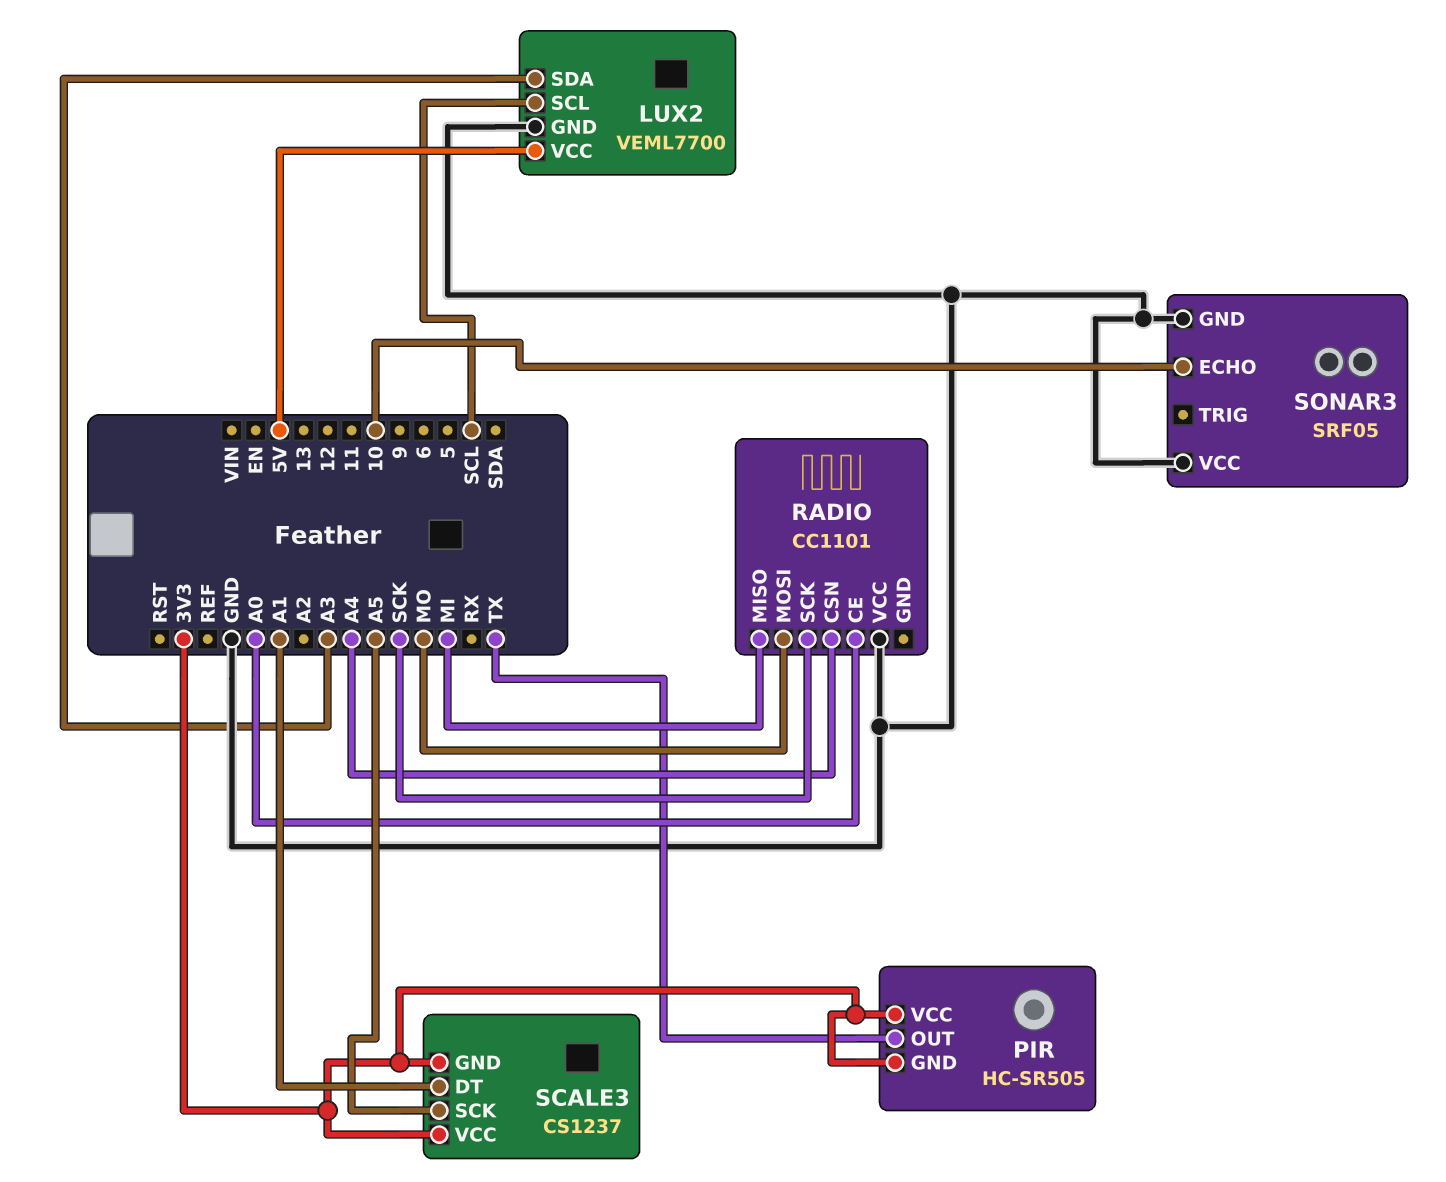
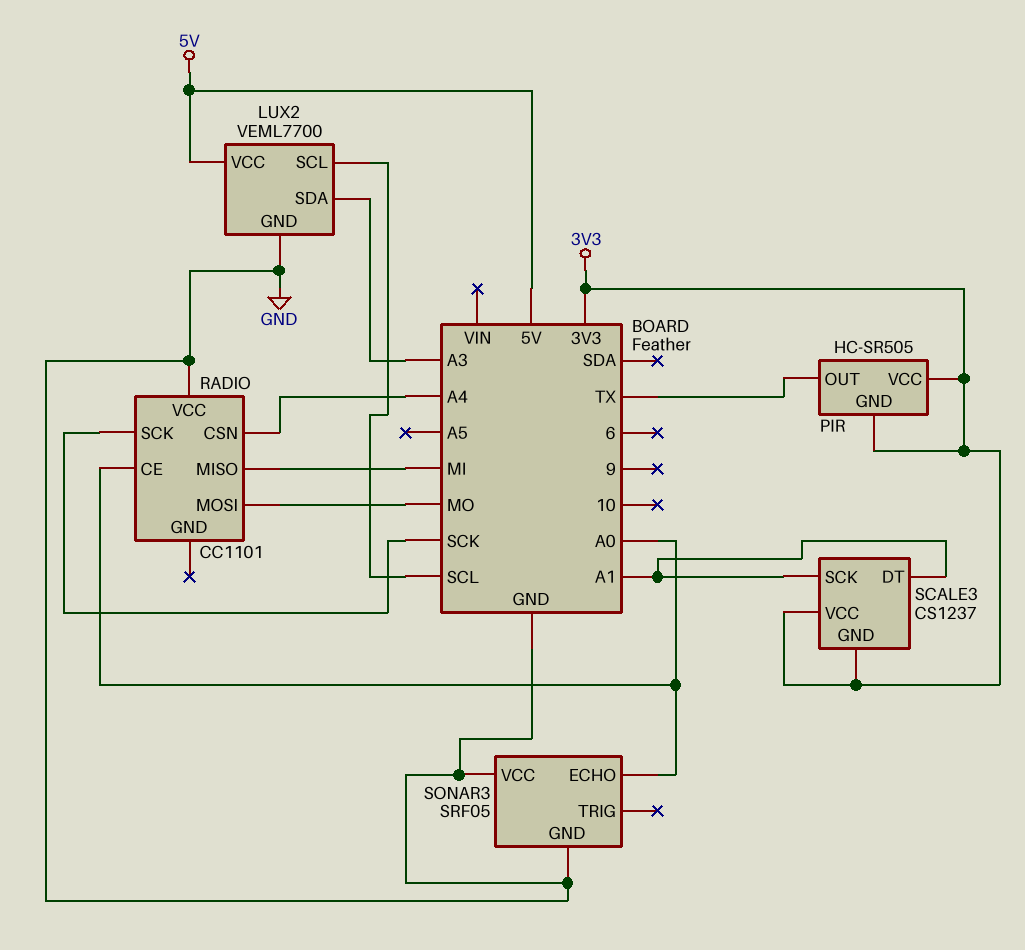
SCALE3 pin SCK: A5 -> A1
SONAR3 pin ECHO: 10 -> A0

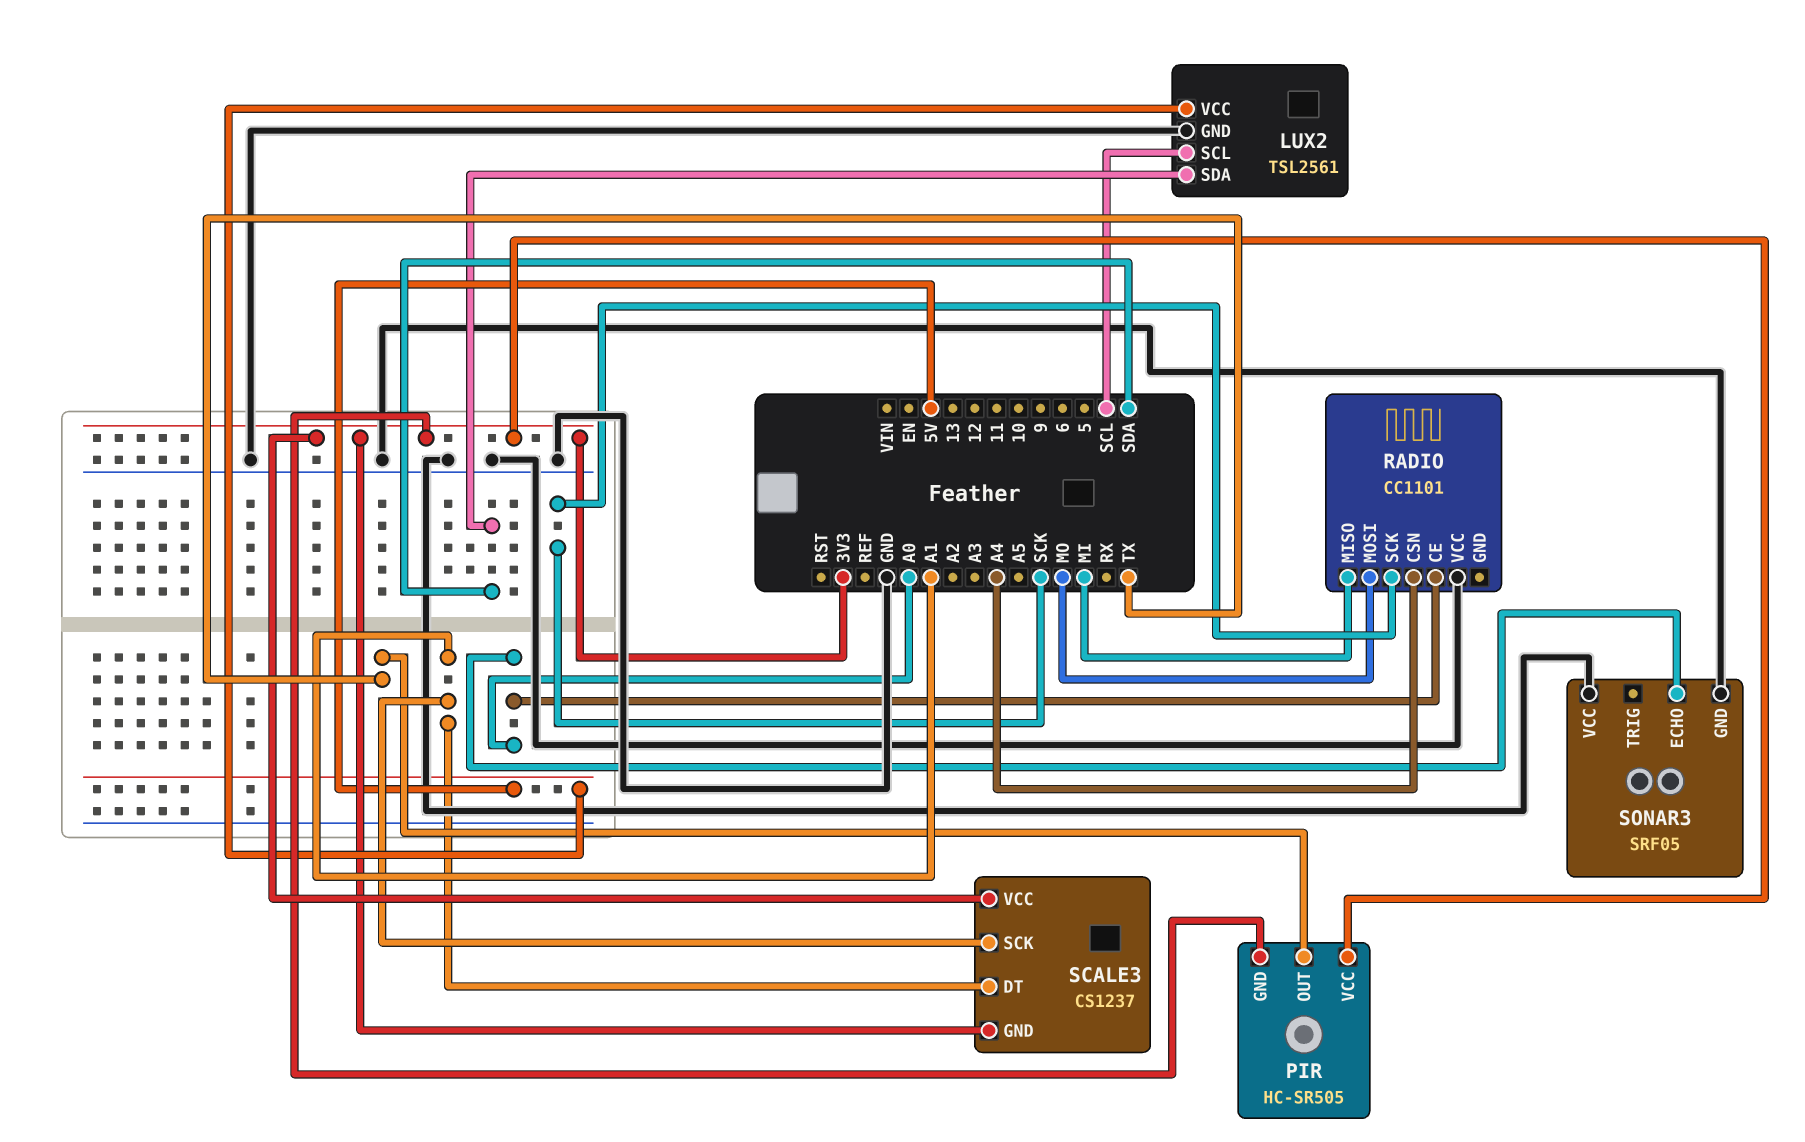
LUX2: VEML7700 -> TSL2561
LUX2 pin SDA: A3 -> SDA

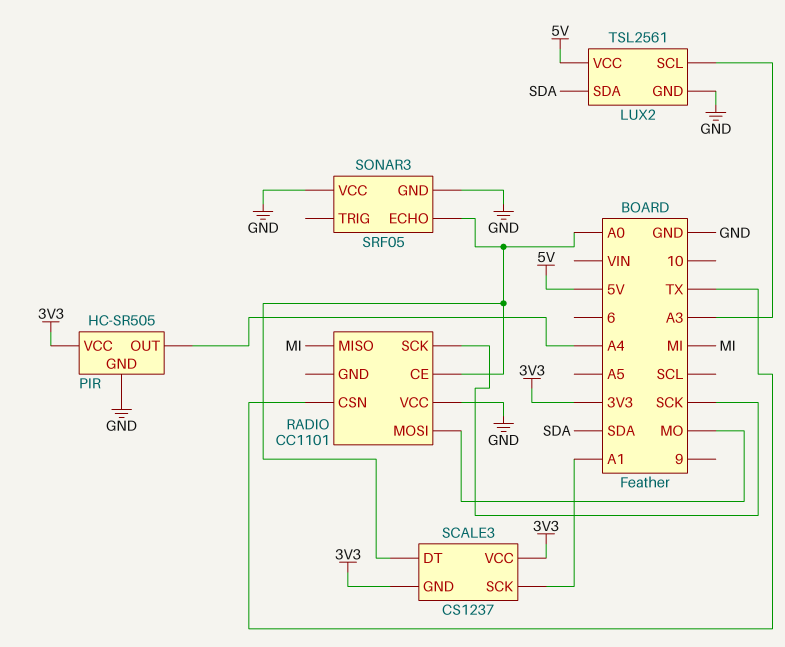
LUX2 pin SCL: SCL -> A3
PIR pin GND: 3V3 -> GND
PIR pin OUT: TX -> A4
RADIO pin CSN: A4 -> TX
SCALE3 pin DT: A1 -> A0

